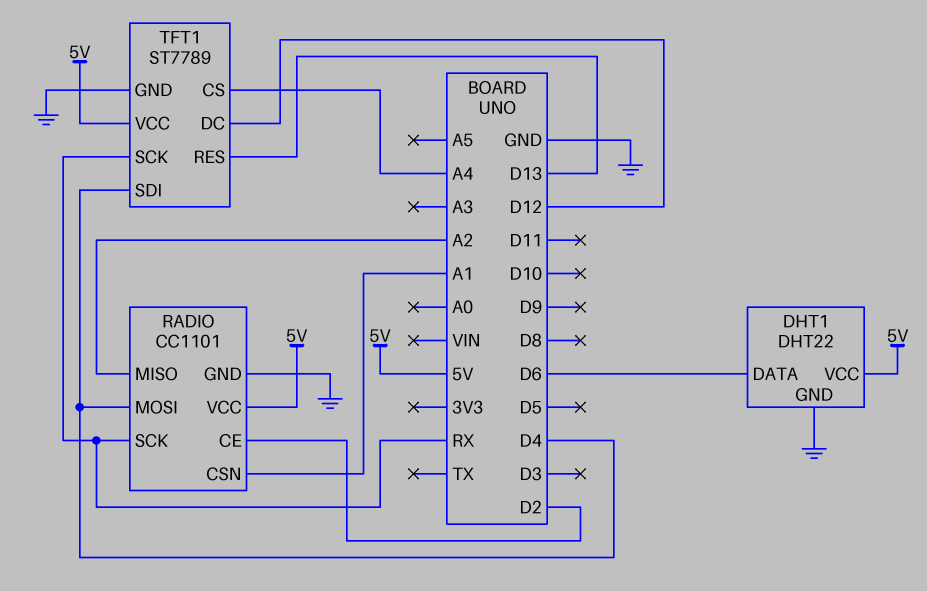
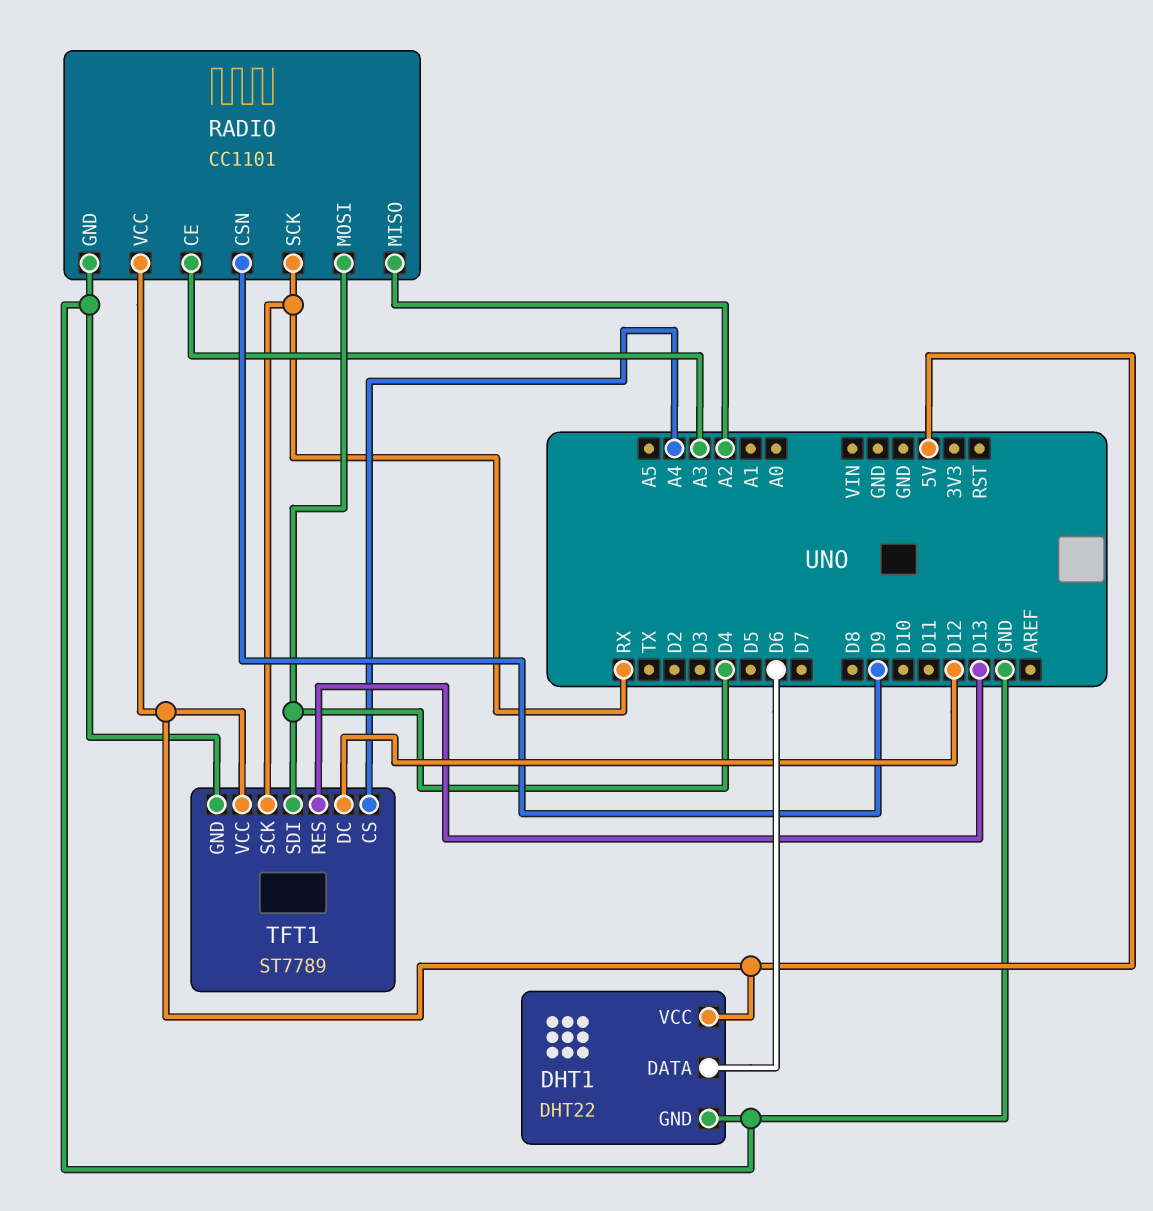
RADIO pin CE: D2 -> A3
RADIO pin CSN: A1 -> D9

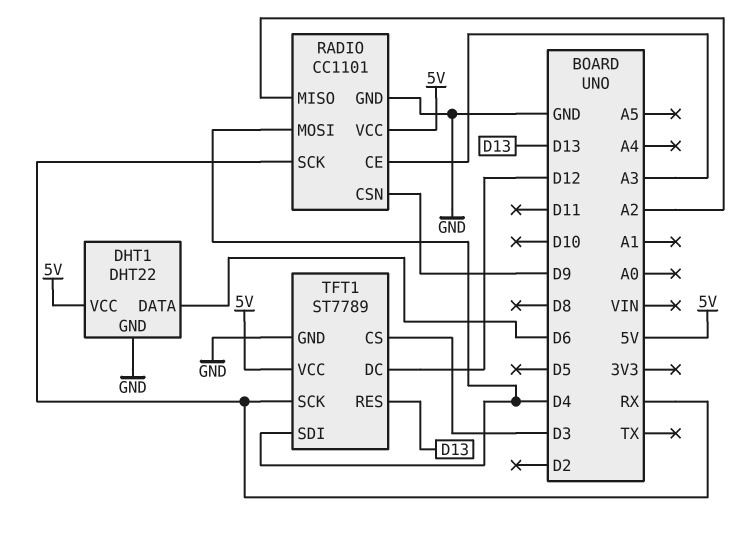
TFT1 pin CS: A4 -> D3

